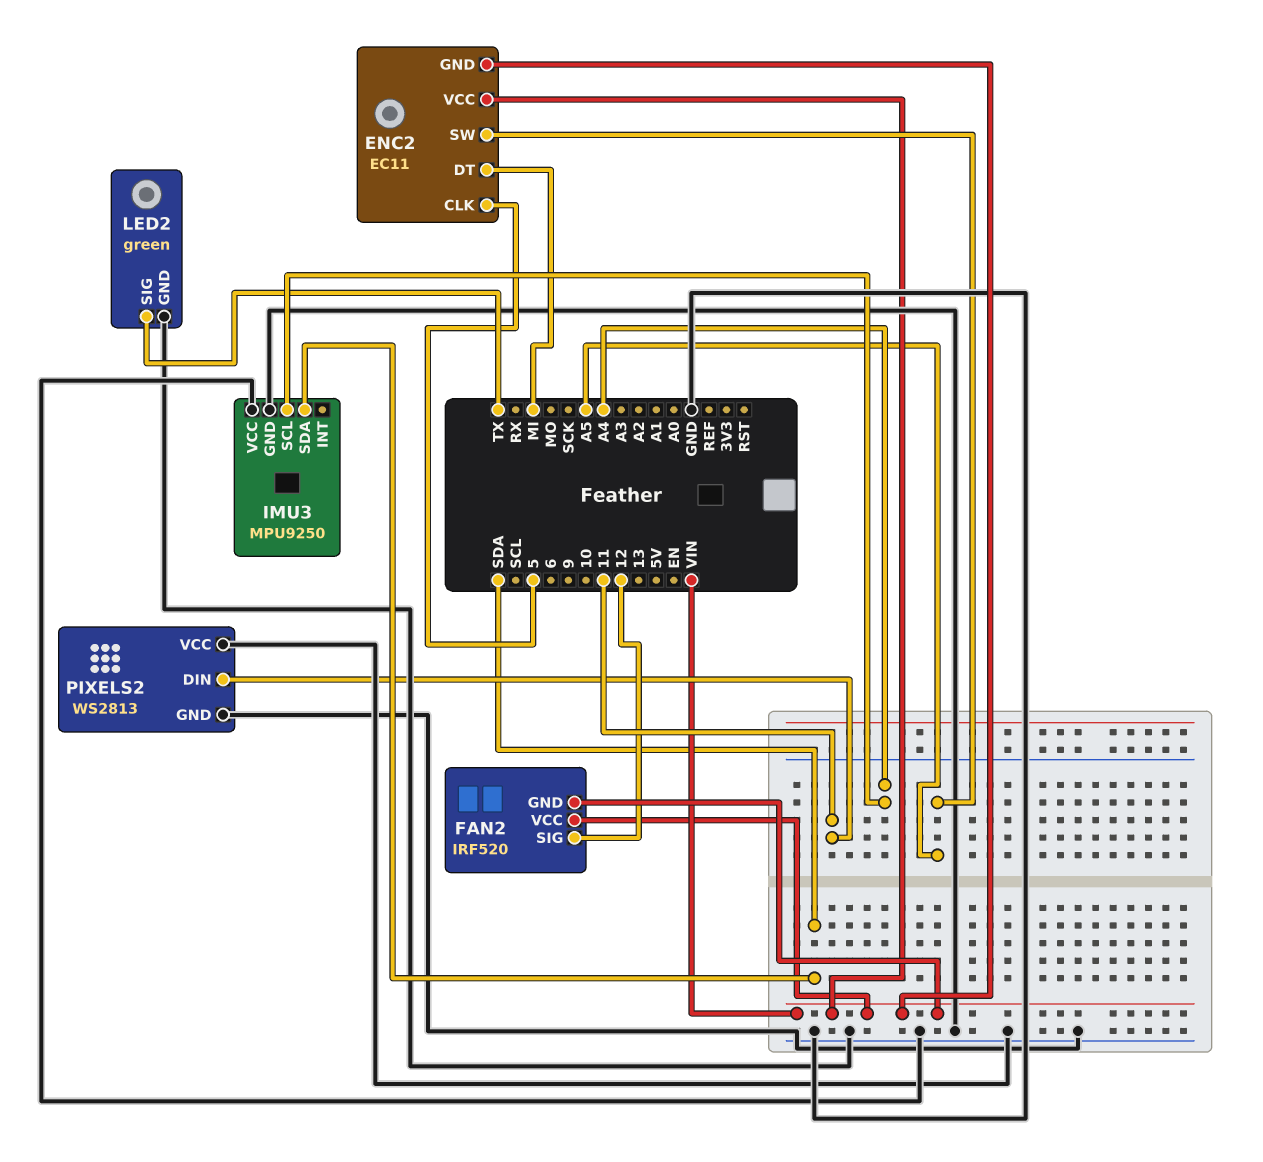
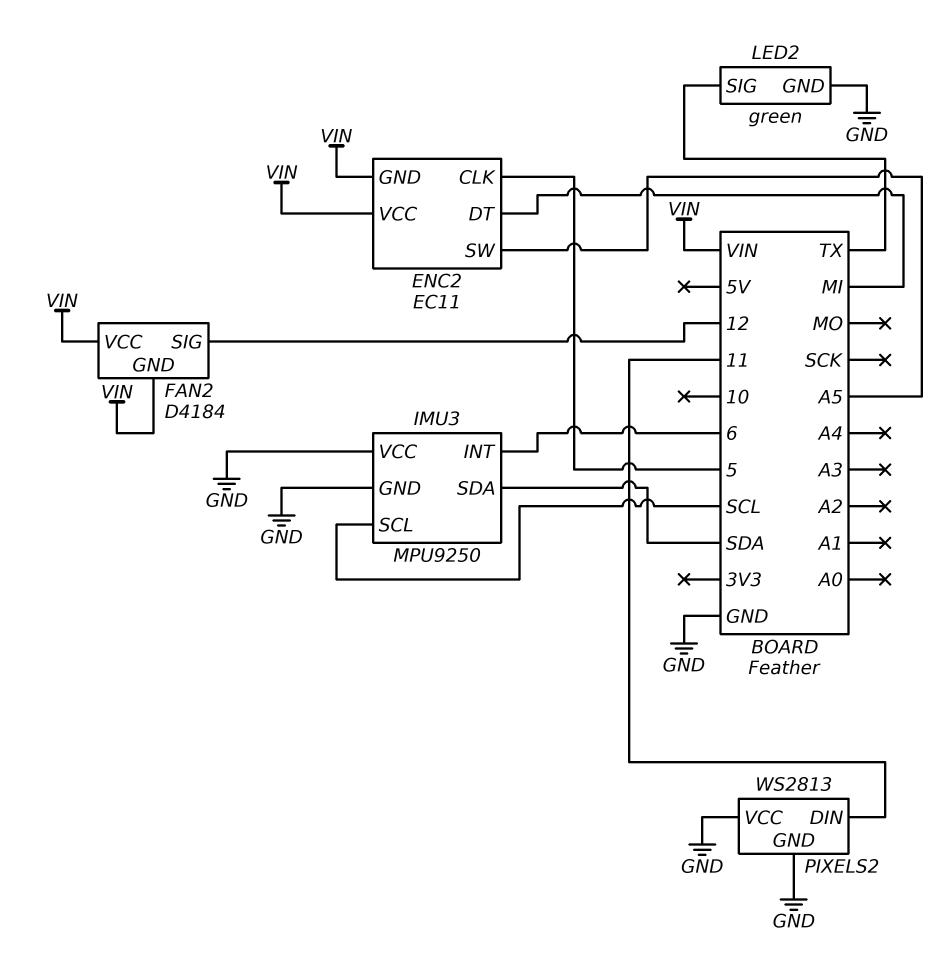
FAN2: IRF520 -> D4184
IMU3 pin INT: none -> 6
IMU3 pin SCL: A4 -> SCL

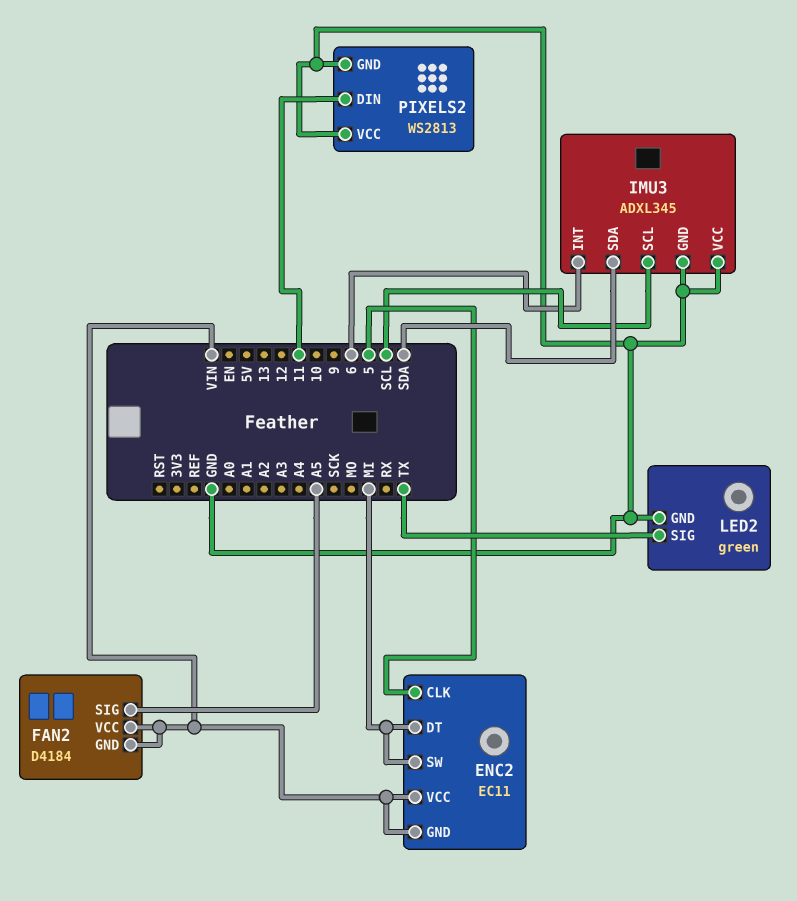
ENC2 pin SW: A5 -> MI
FAN2 pin SIG: 12 -> A5
IMU3: MPU9250 -> ADXL345

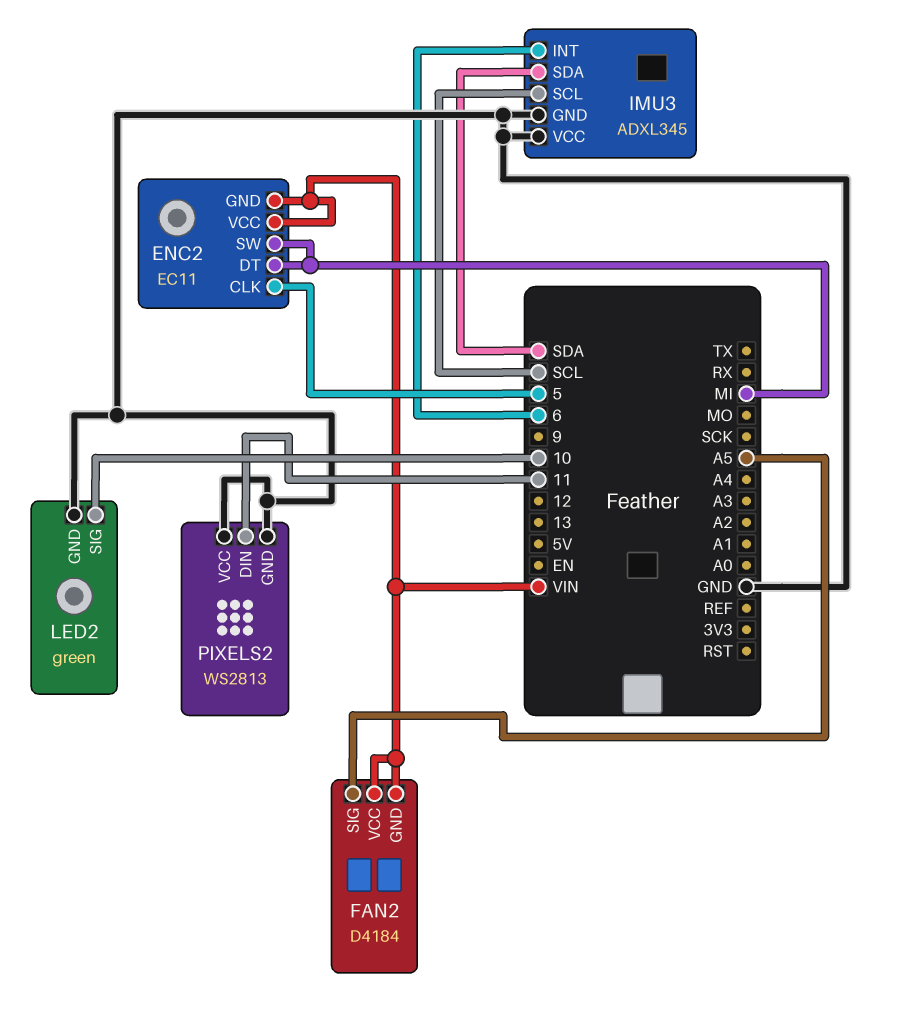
LED2 pin SIG: TX -> 10

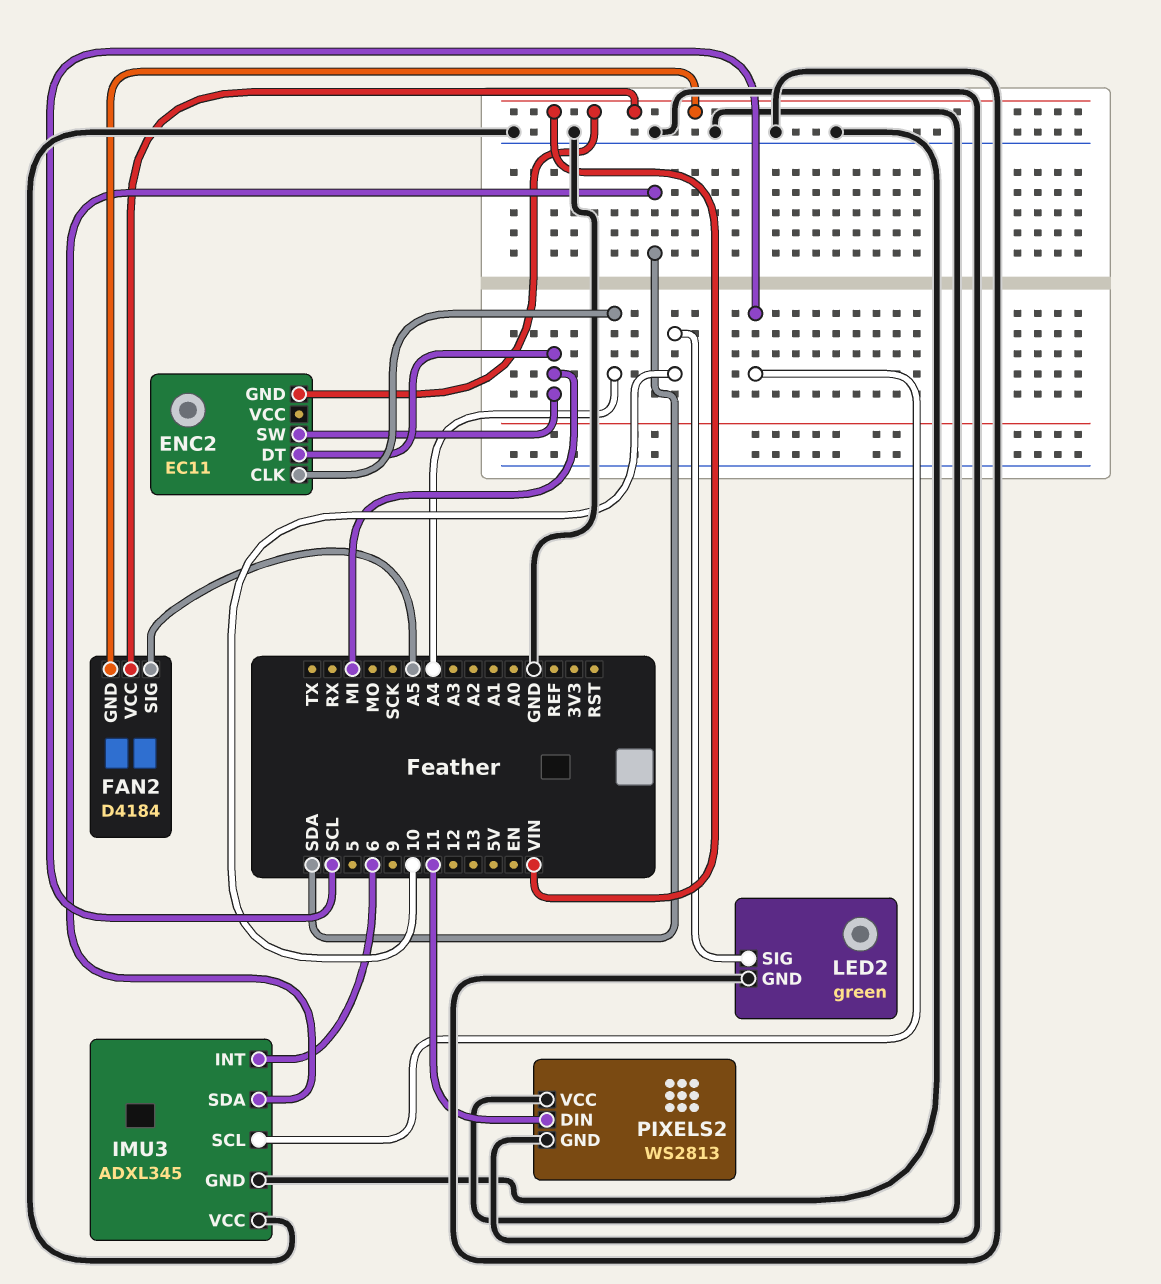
ENC2 pin CLK: 5 -> A4
ENC2 pin VCC: VIN -> none

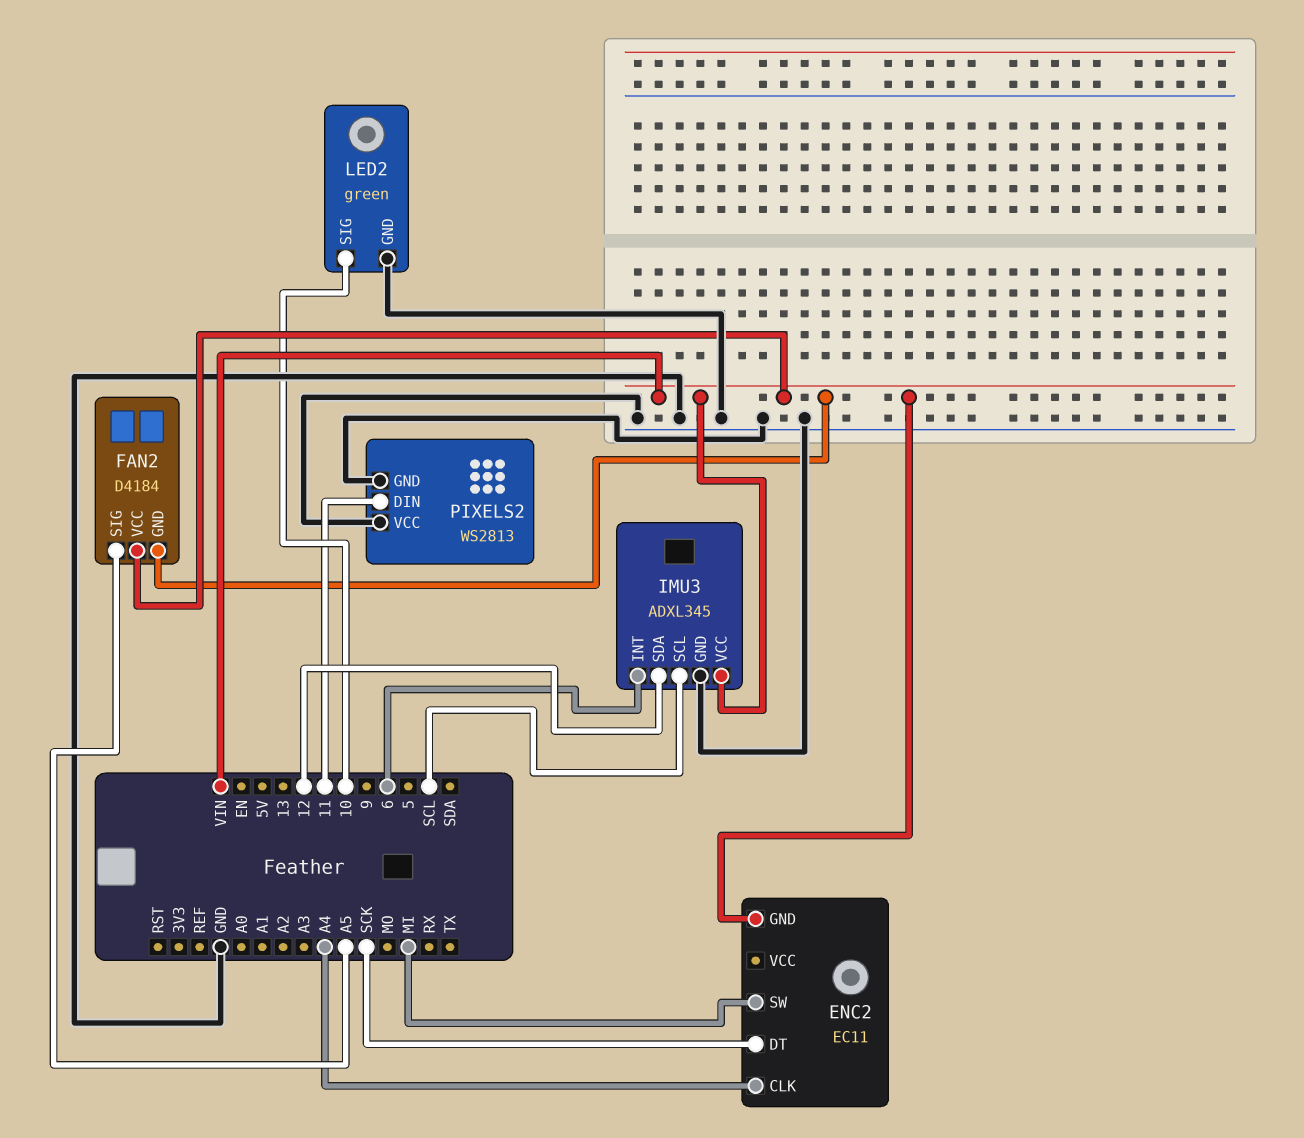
ENC2 pin DT: MI -> SCK
IMU3 pin SDA: SDA -> 12
IMU3 pin VCC: GND -> VIN

